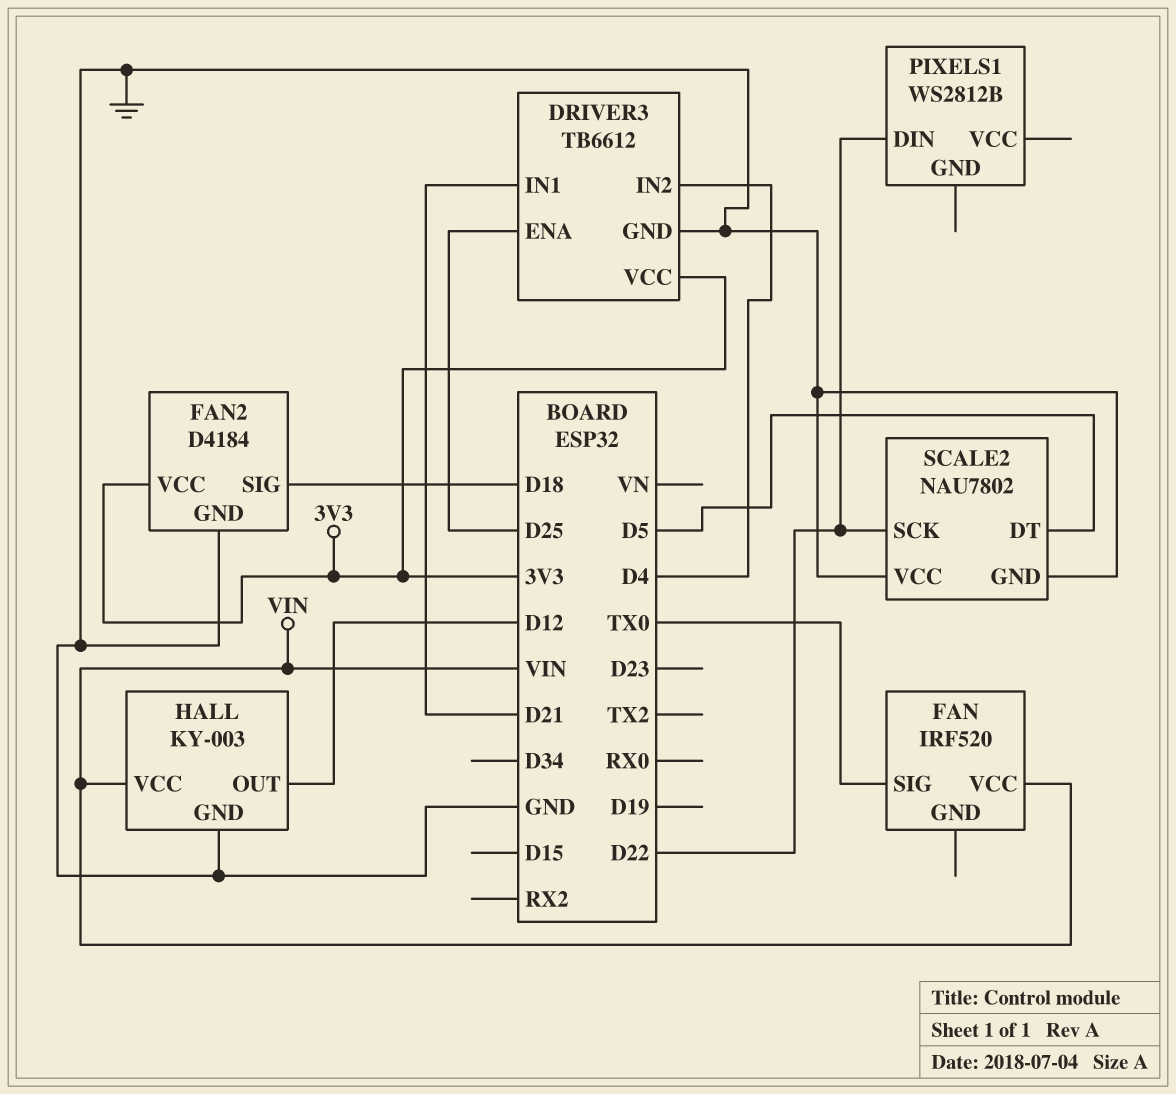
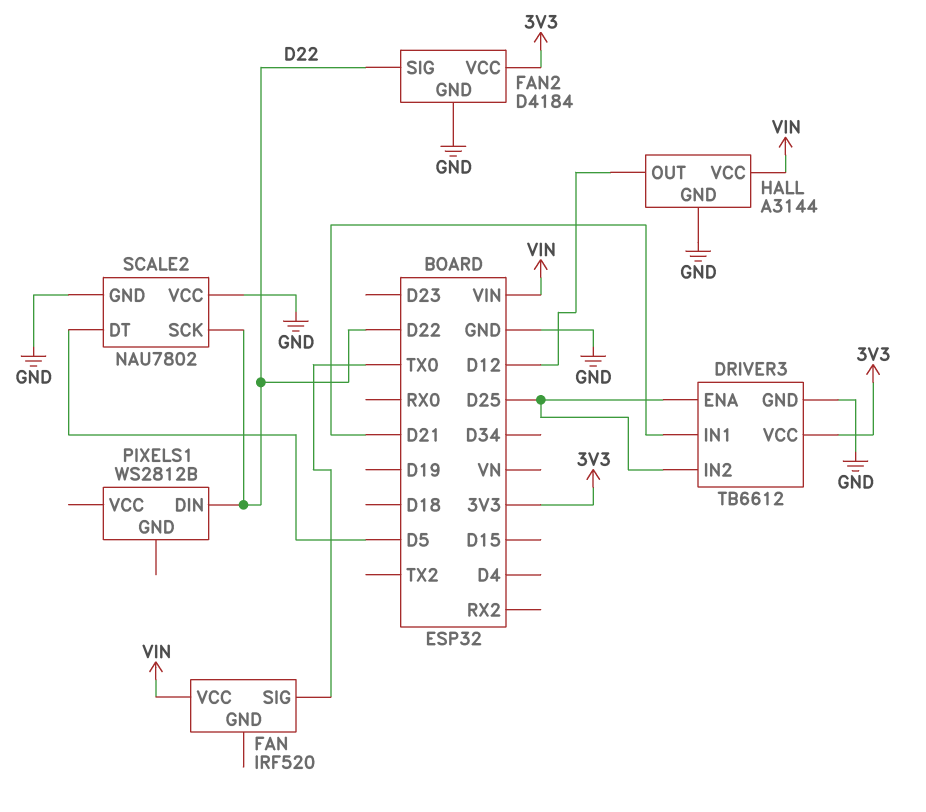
DRIVER3 pin IN2: D4 -> D25
FAN2 pin SIG: D18 -> D22
HALL: KY-003 -> A3144

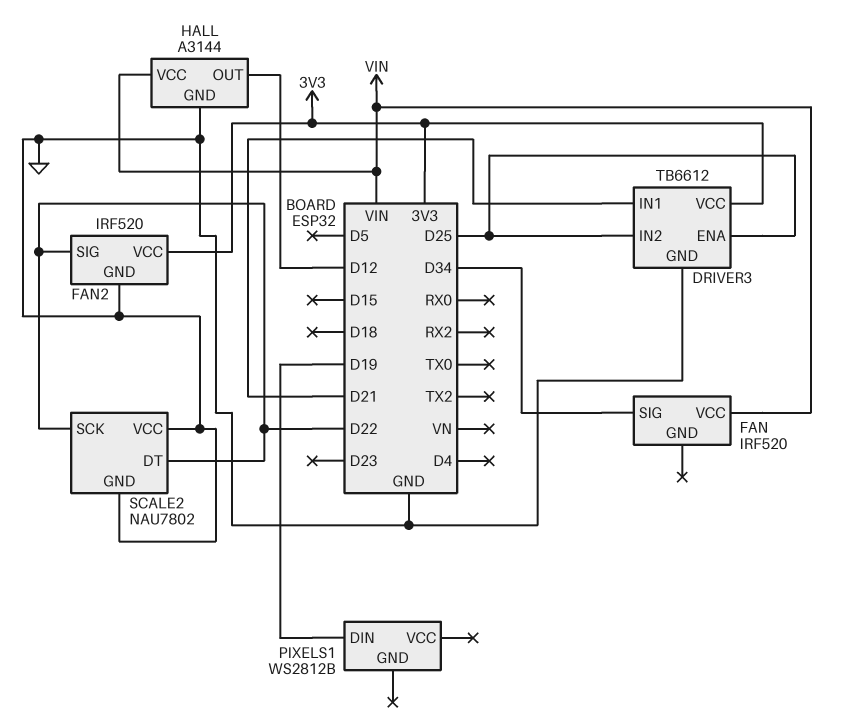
FAN pin SIG: TX0 -> D34
FAN2: D4184 -> IRF520
PIXELS1 pin DIN: D22 -> D19
SCALE2 pin DT: D5 -> D22

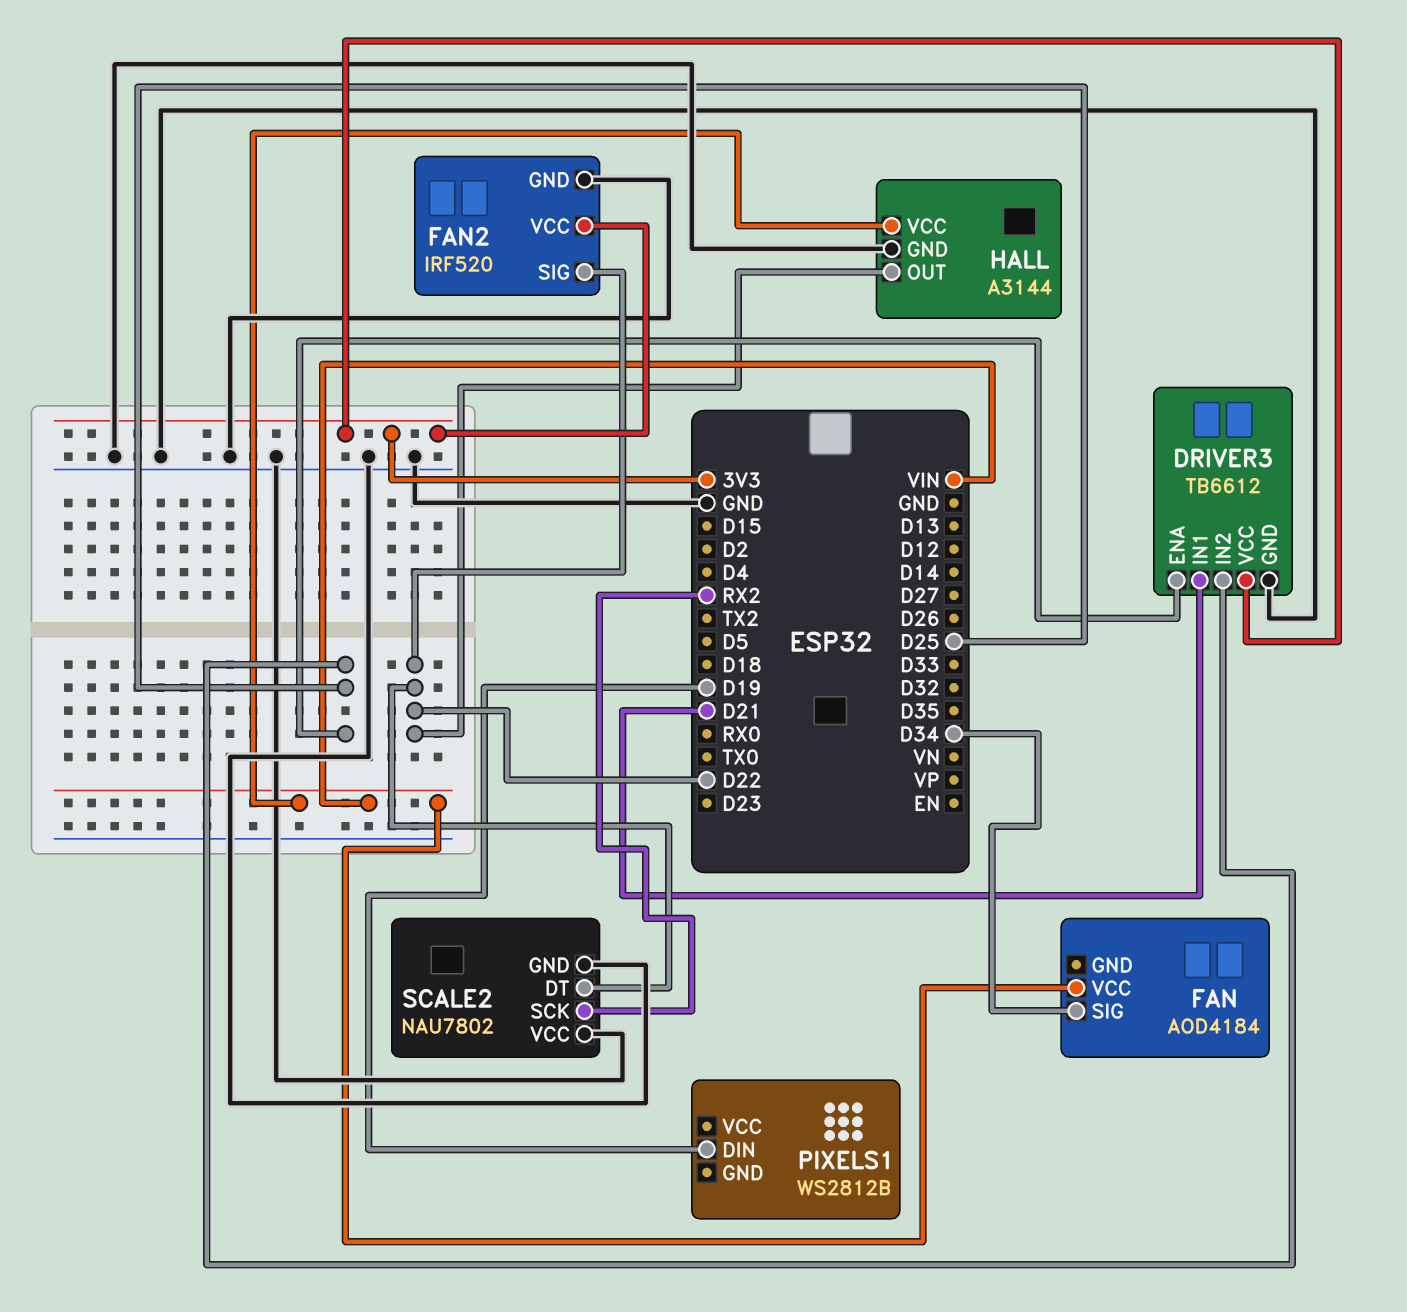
FAN: IRF520 -> AOD4184
HALL pin OUT: D12 -> D22
SCALE2 pin SCK: D22 -> RX2

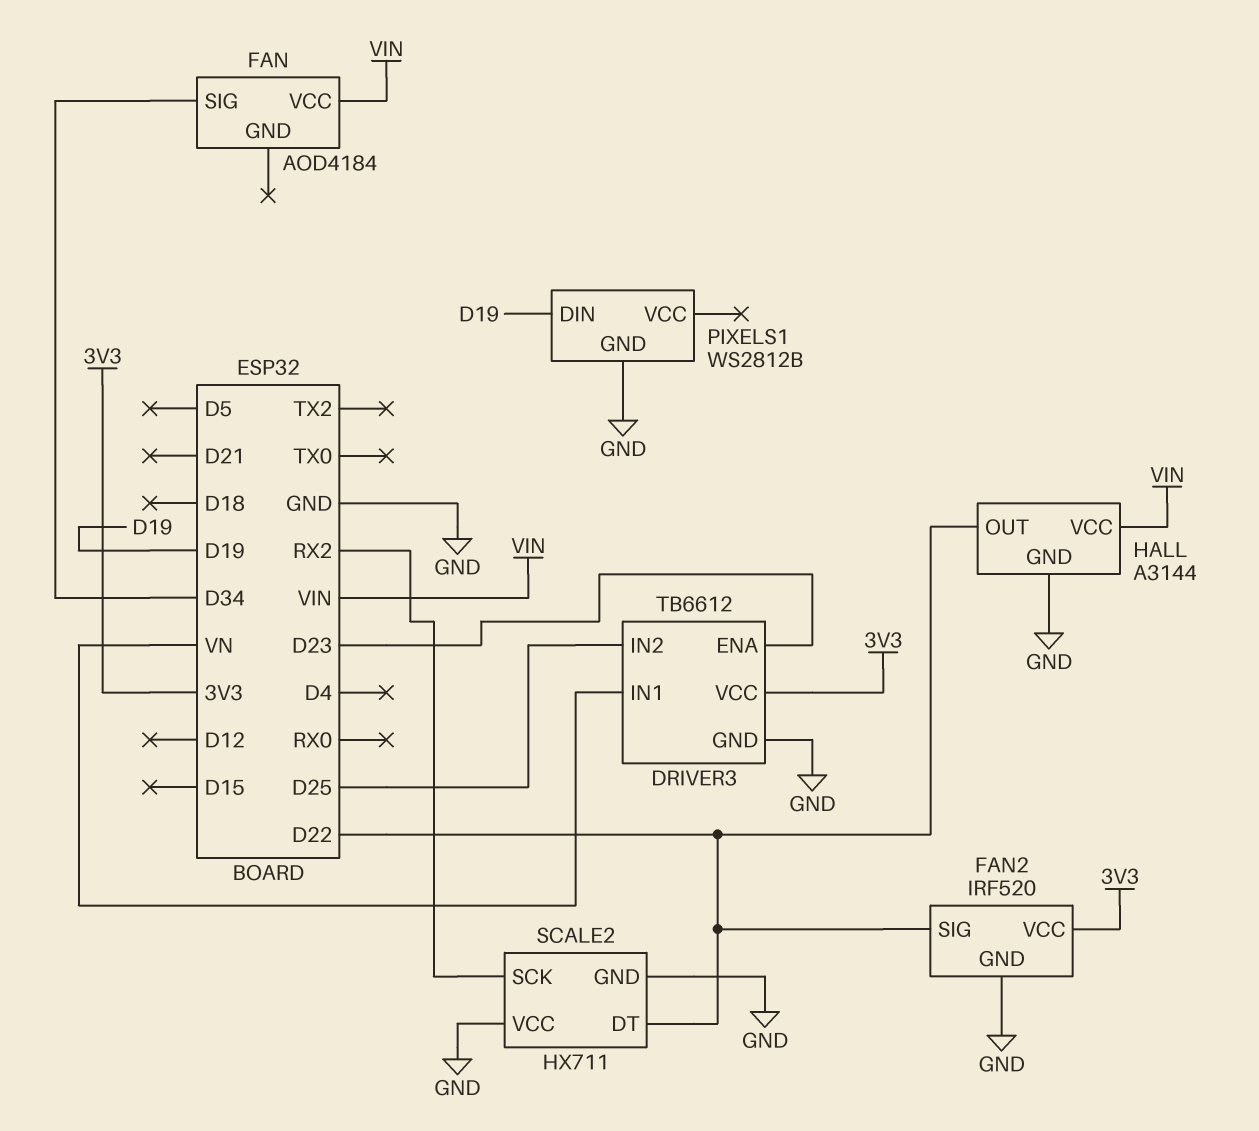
DRIVER3 pin ENA: D25 -> D23
DRIVER3 pin IN1: D21 -> VN
PIXELS1 pin GND: none -> GND
SCALE2: NAU7802 -> HX711

